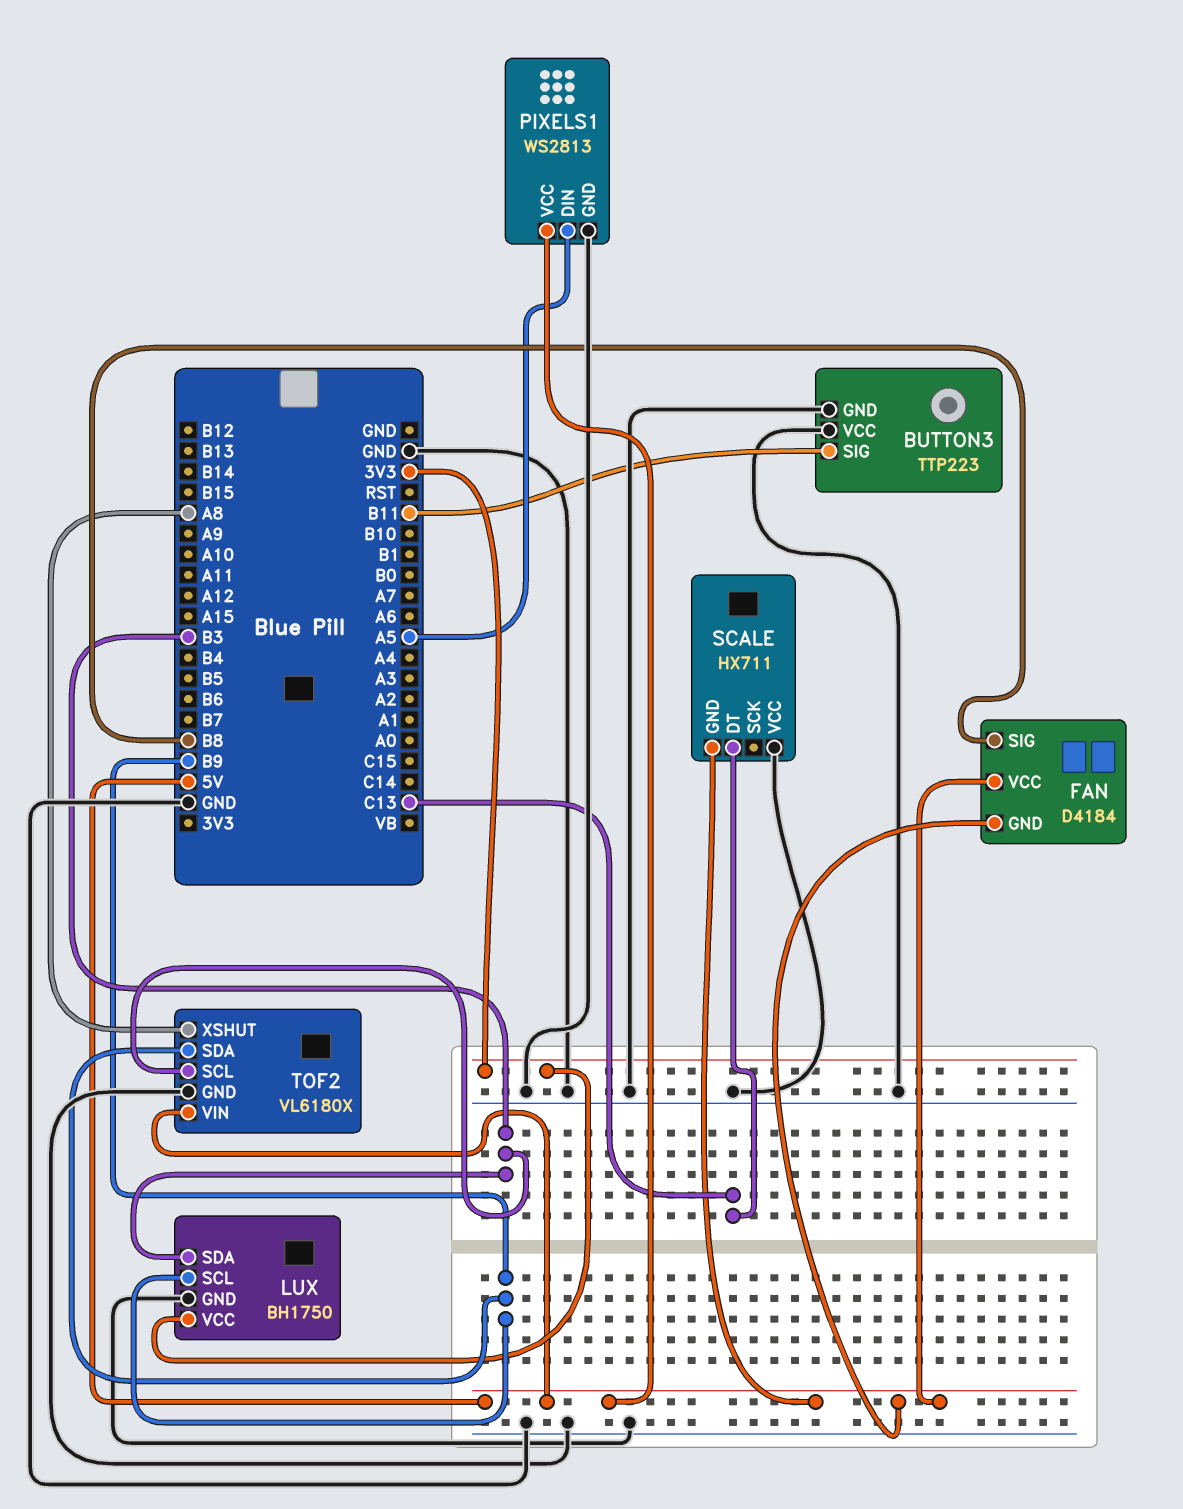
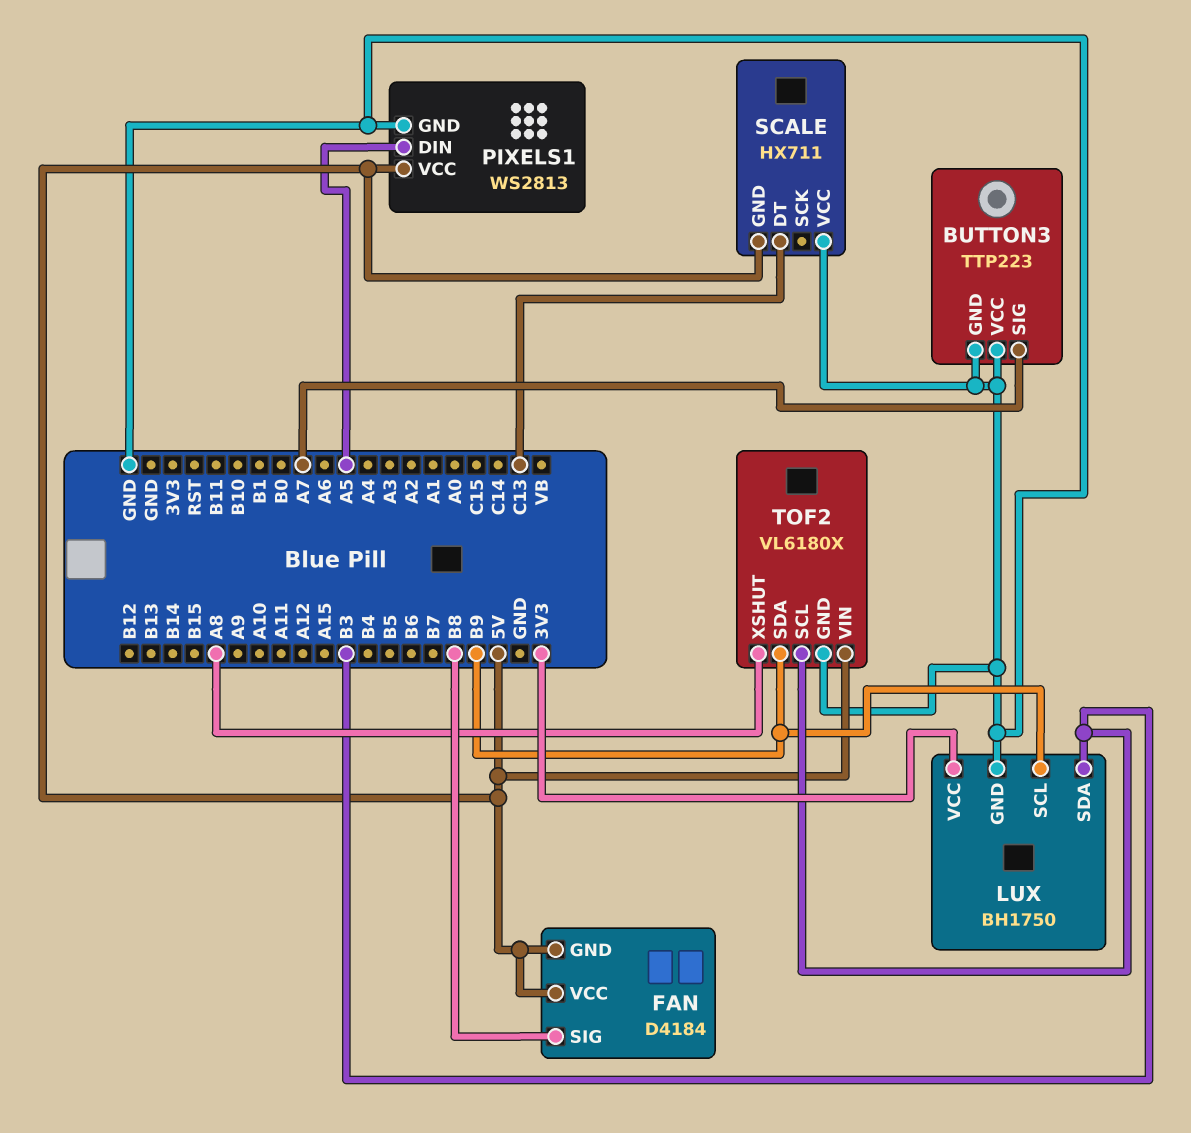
BUTTON3 pin SIG: B11 -> A7

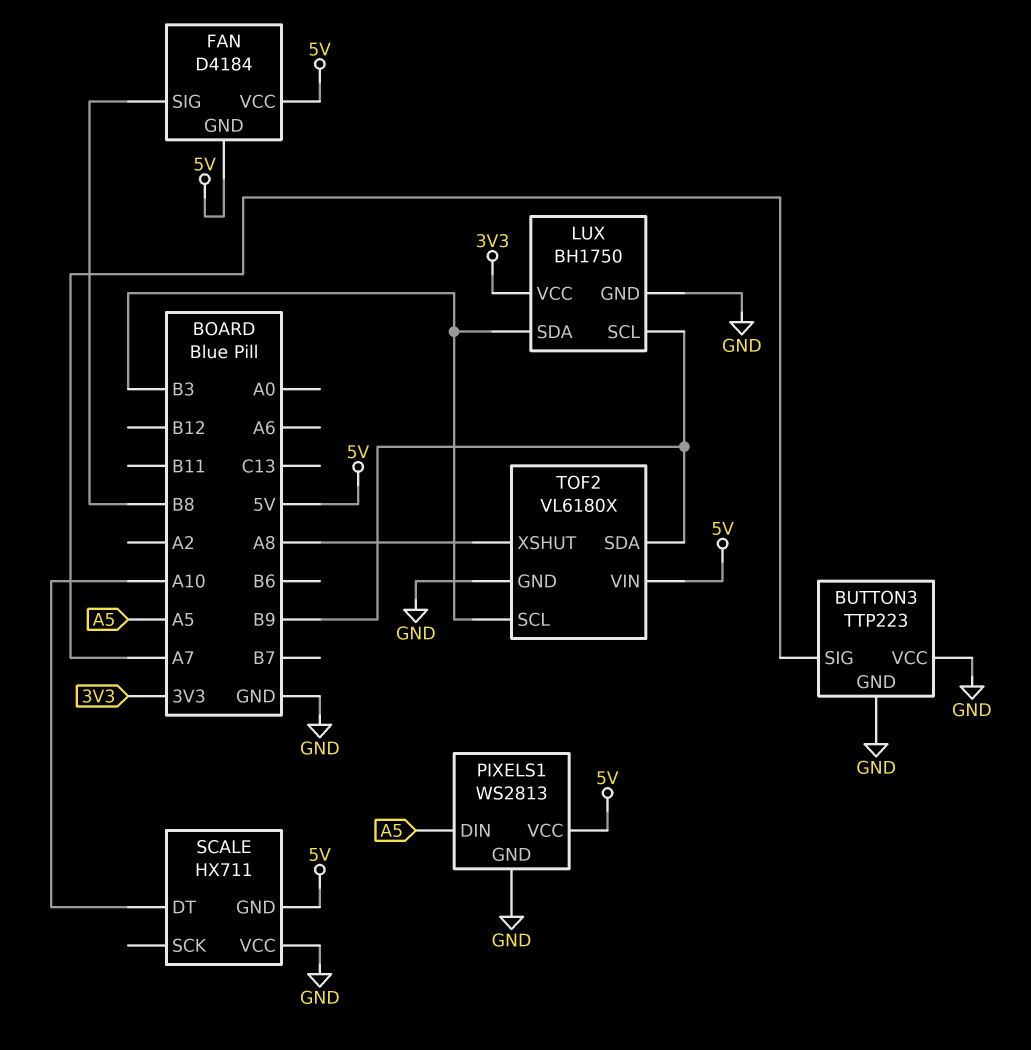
SCALE pin DT: C13 -> A10

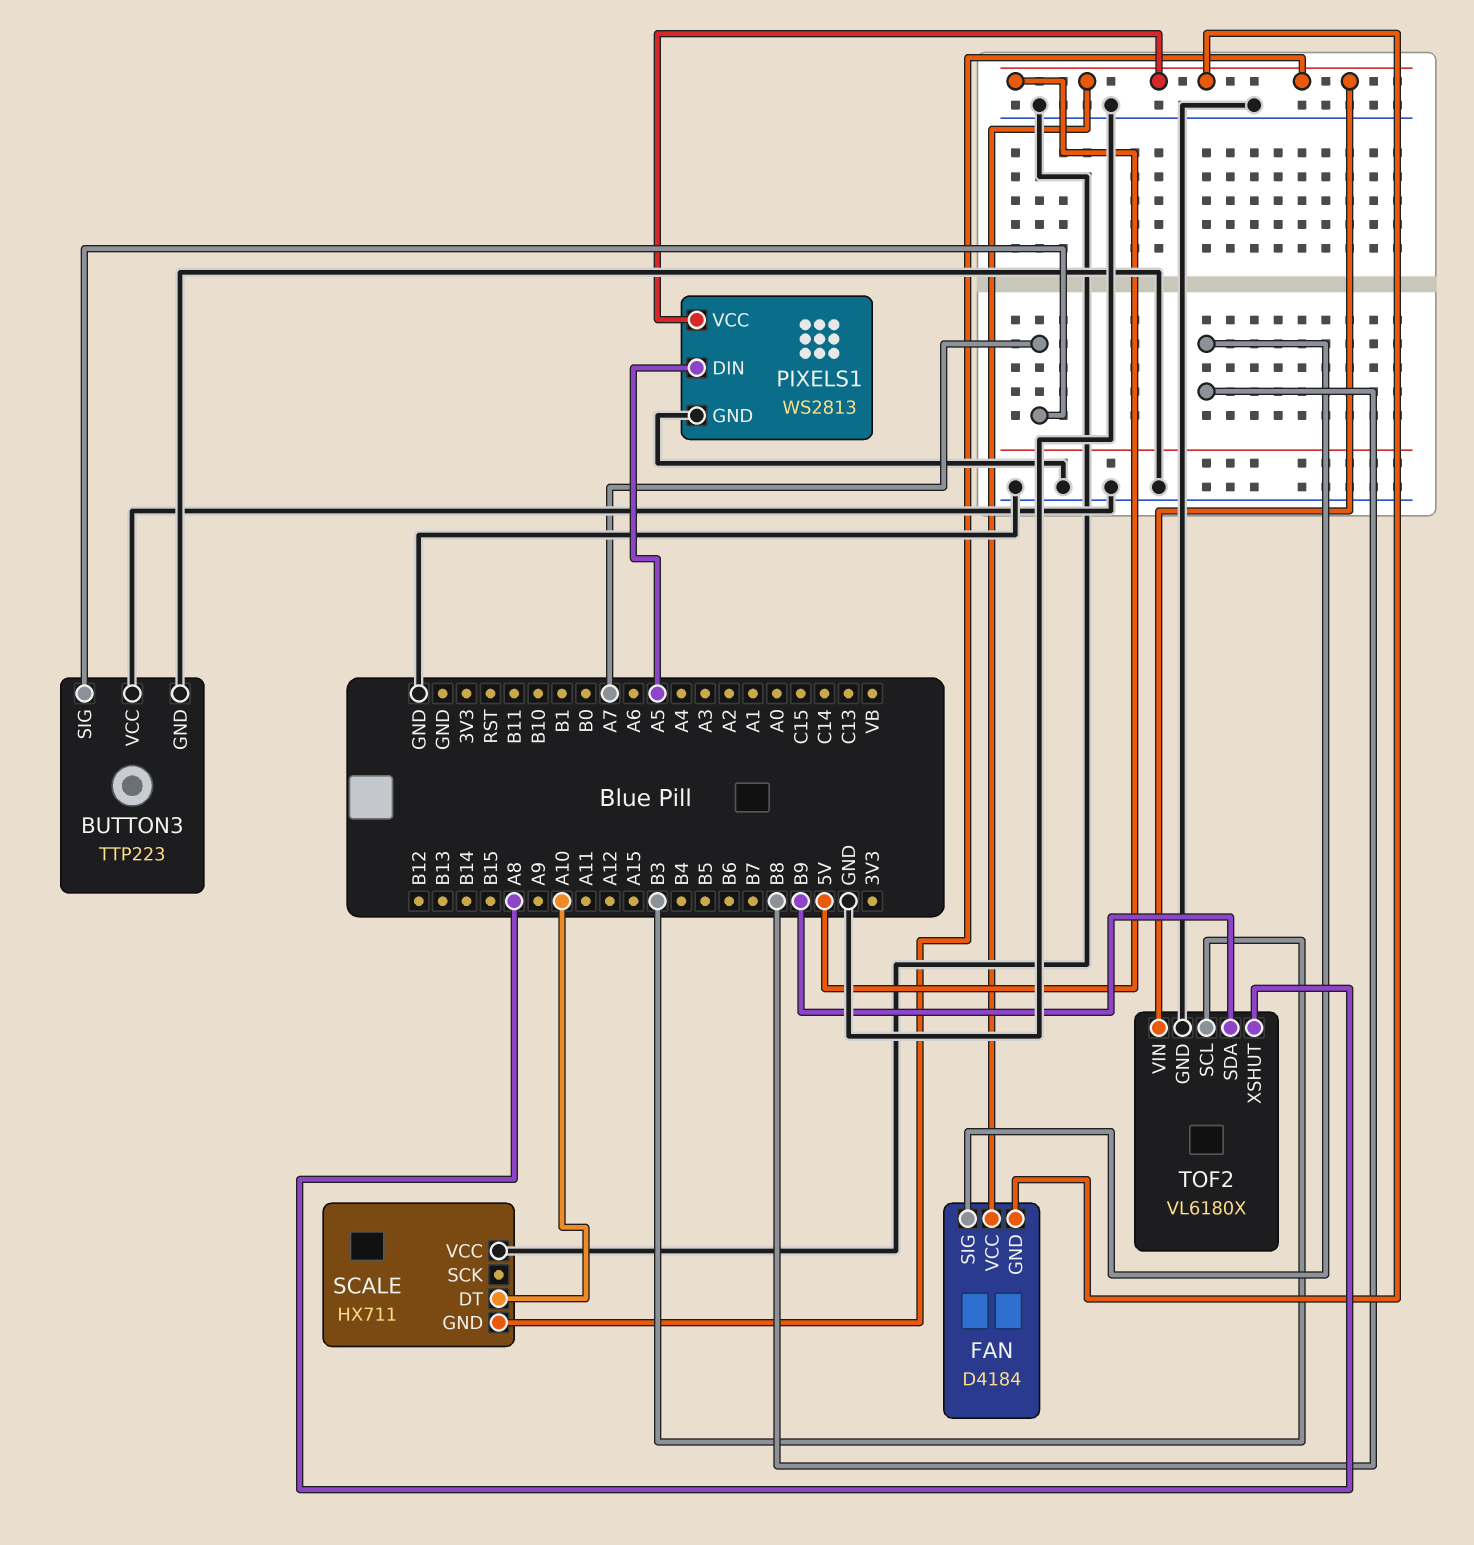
LUX: BH1750 -> none
LUX pin GND: GND -> none
LUX pin SCL: B9 -> none
LUX pin SDA: B3 -> none
LUX pin VCC: 3V3 -> none

